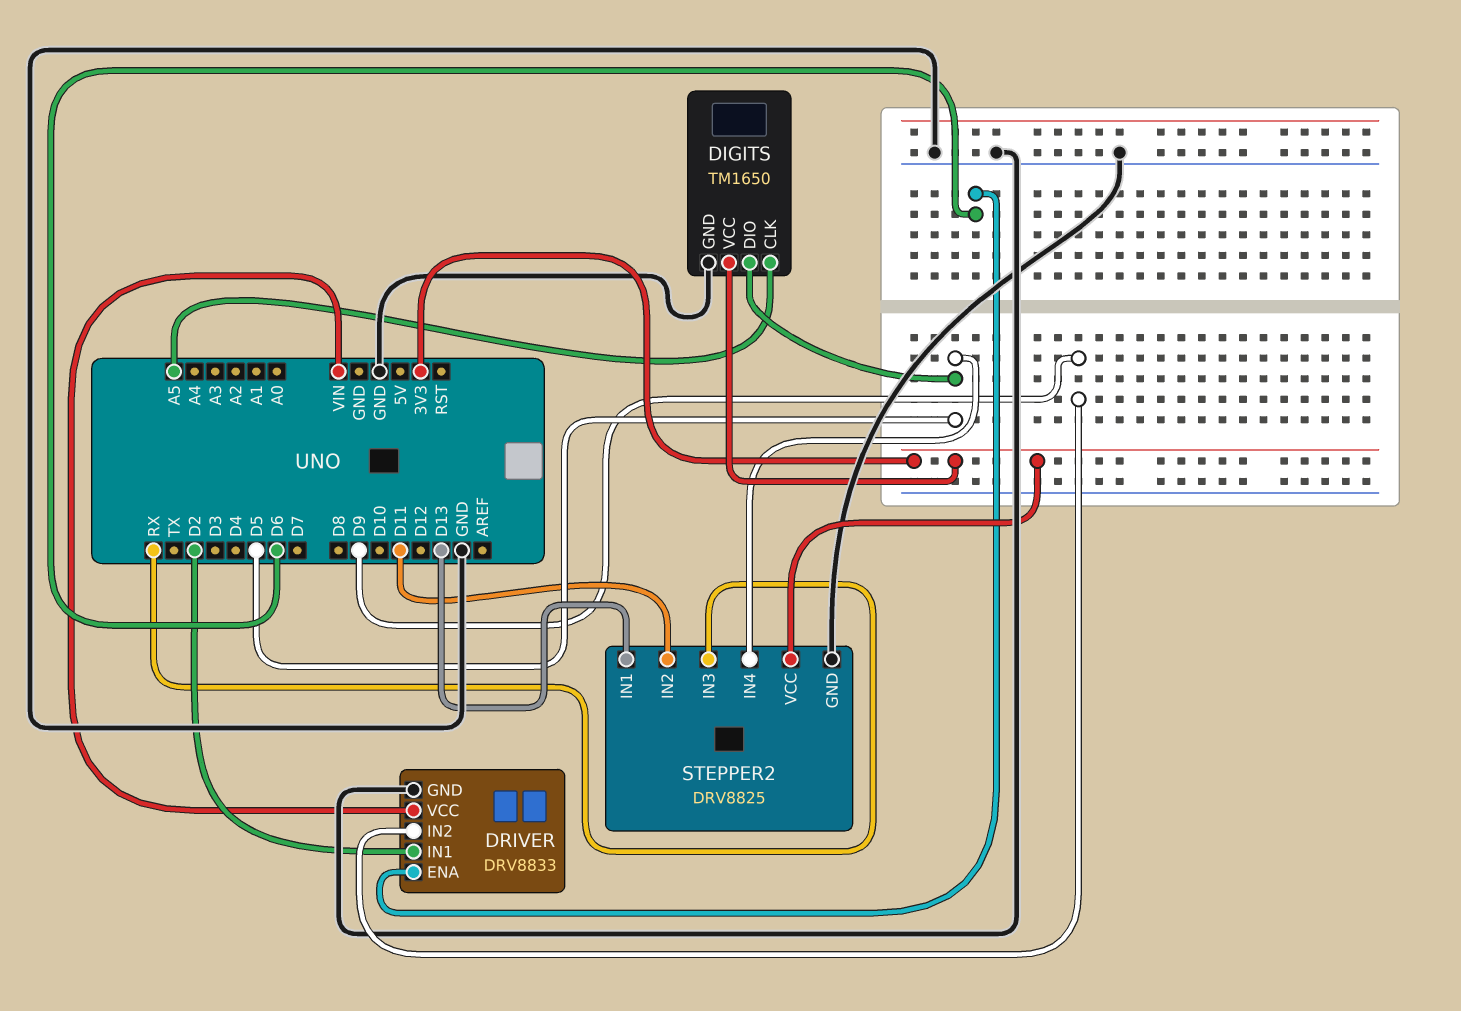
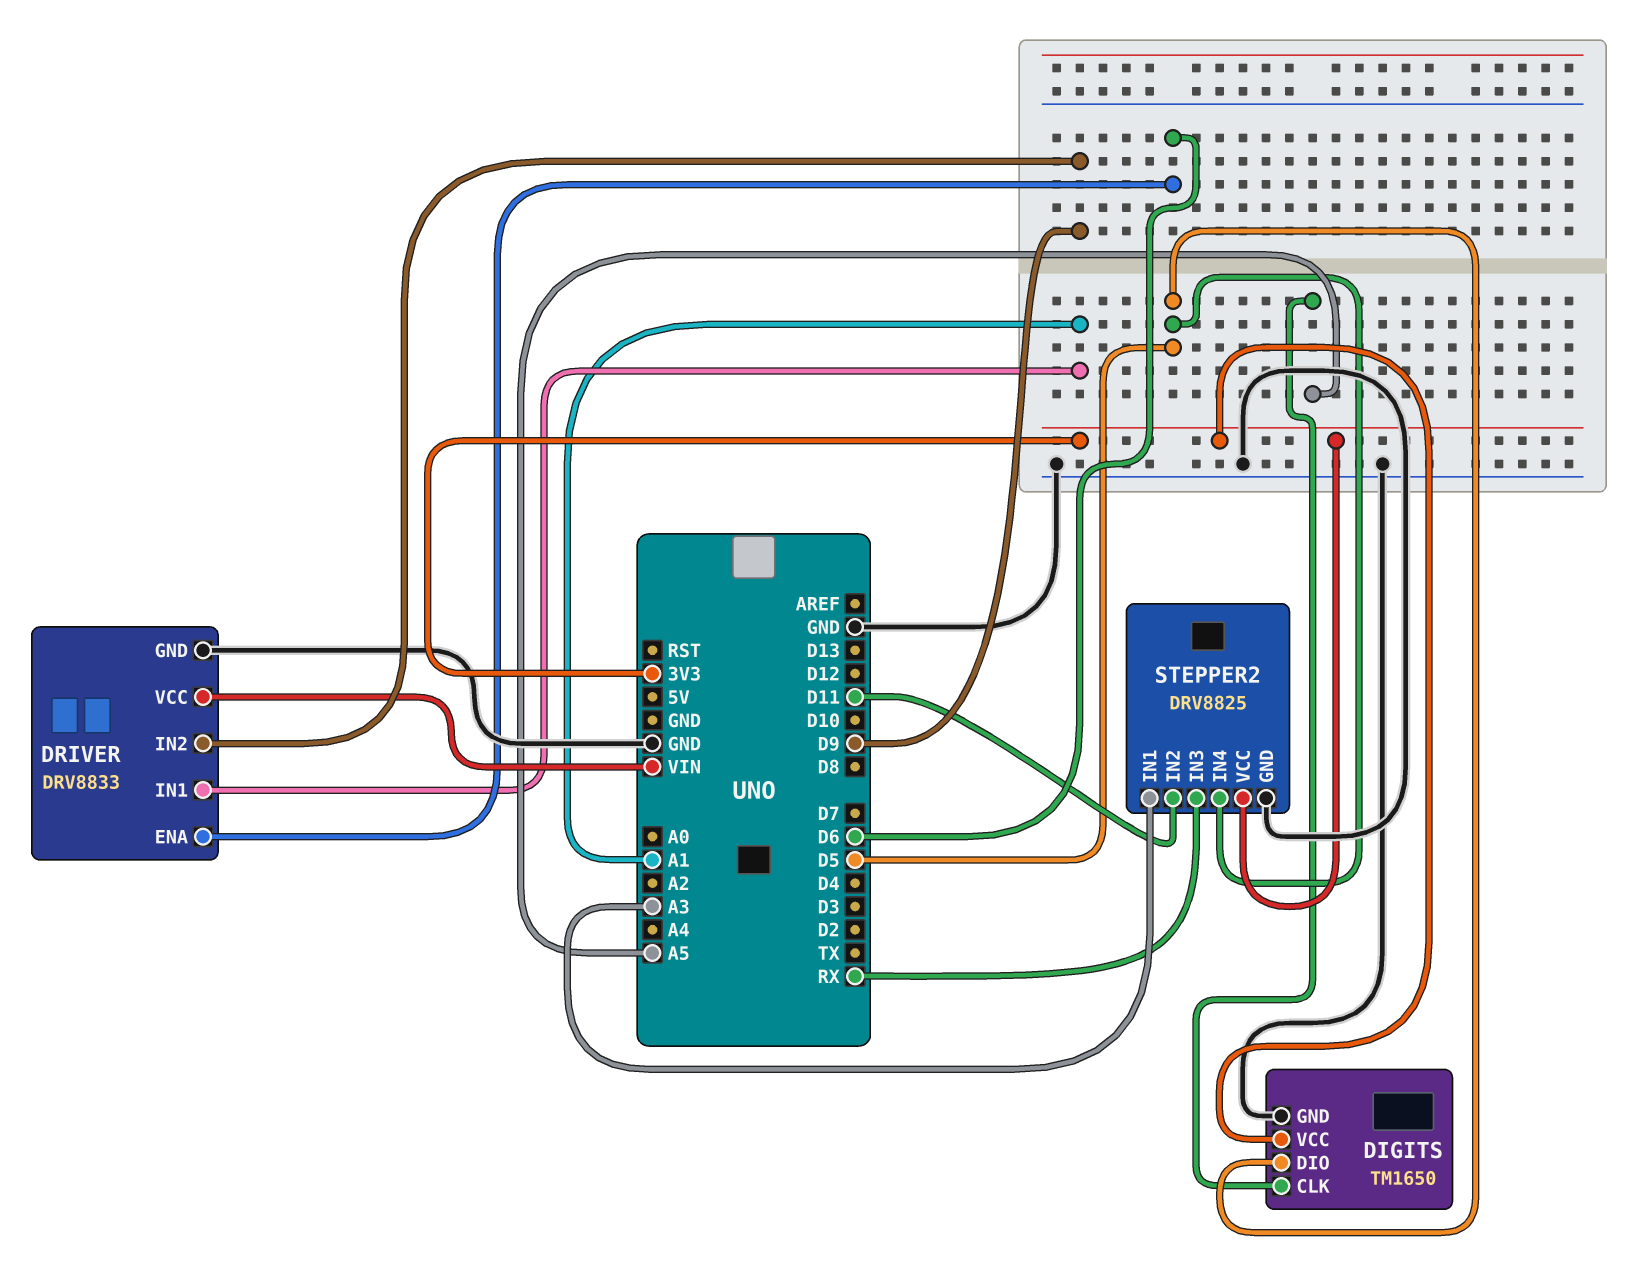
DRIVER pin IN1: D2 -> A1
STEPPER2 pin IN1: D13 -> A3

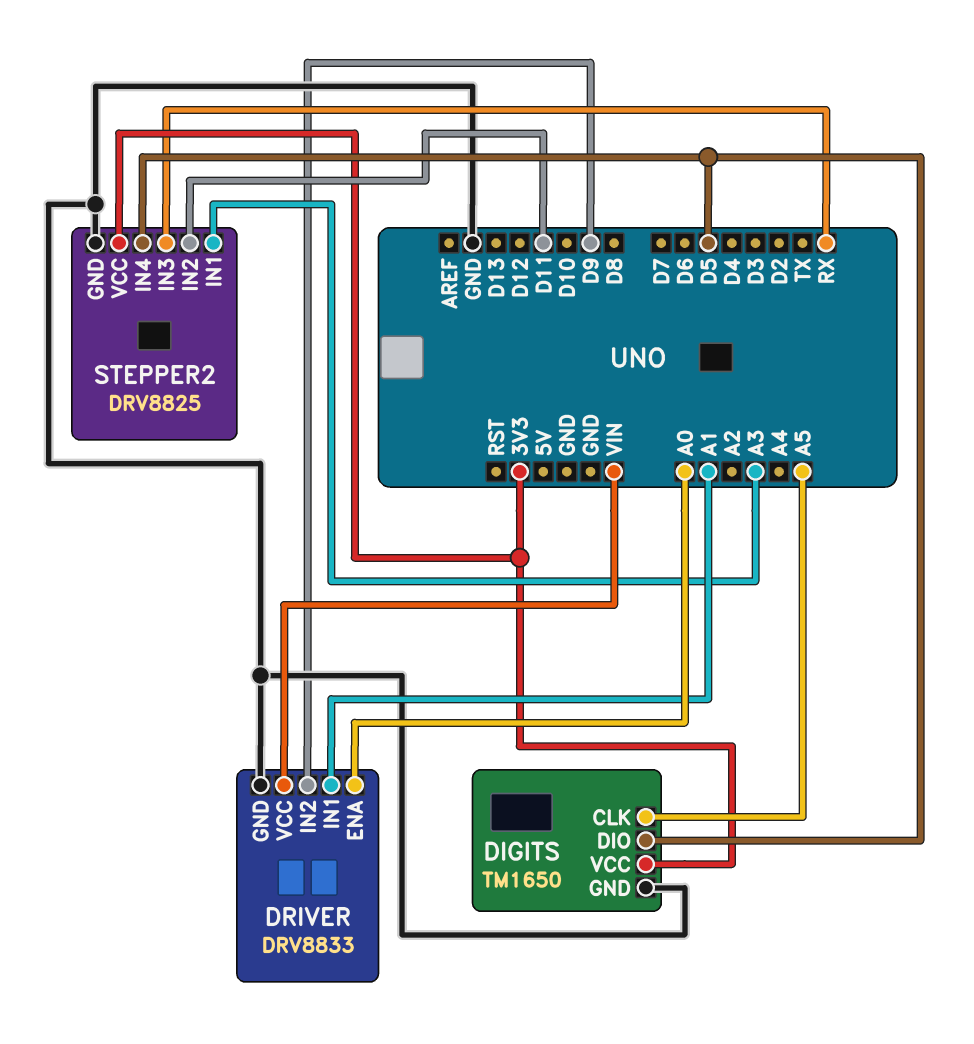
DRIVER pin ENA: D6 -> A0

